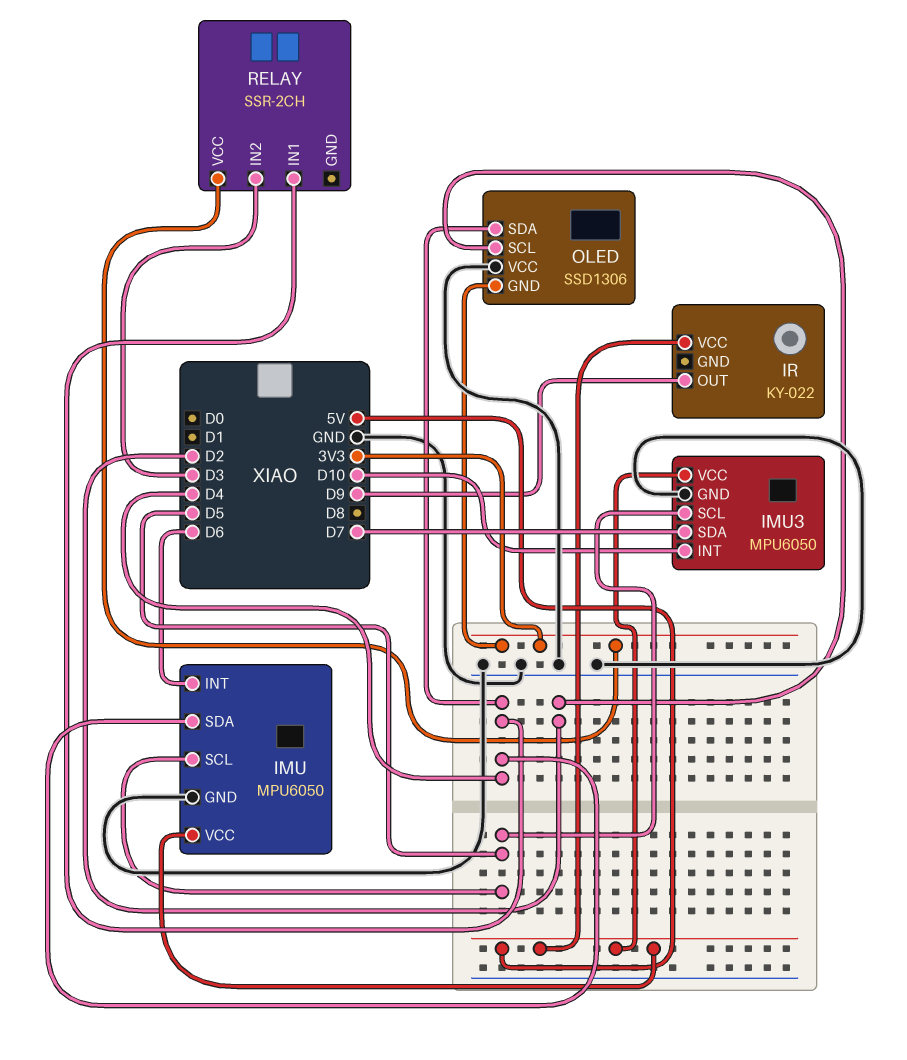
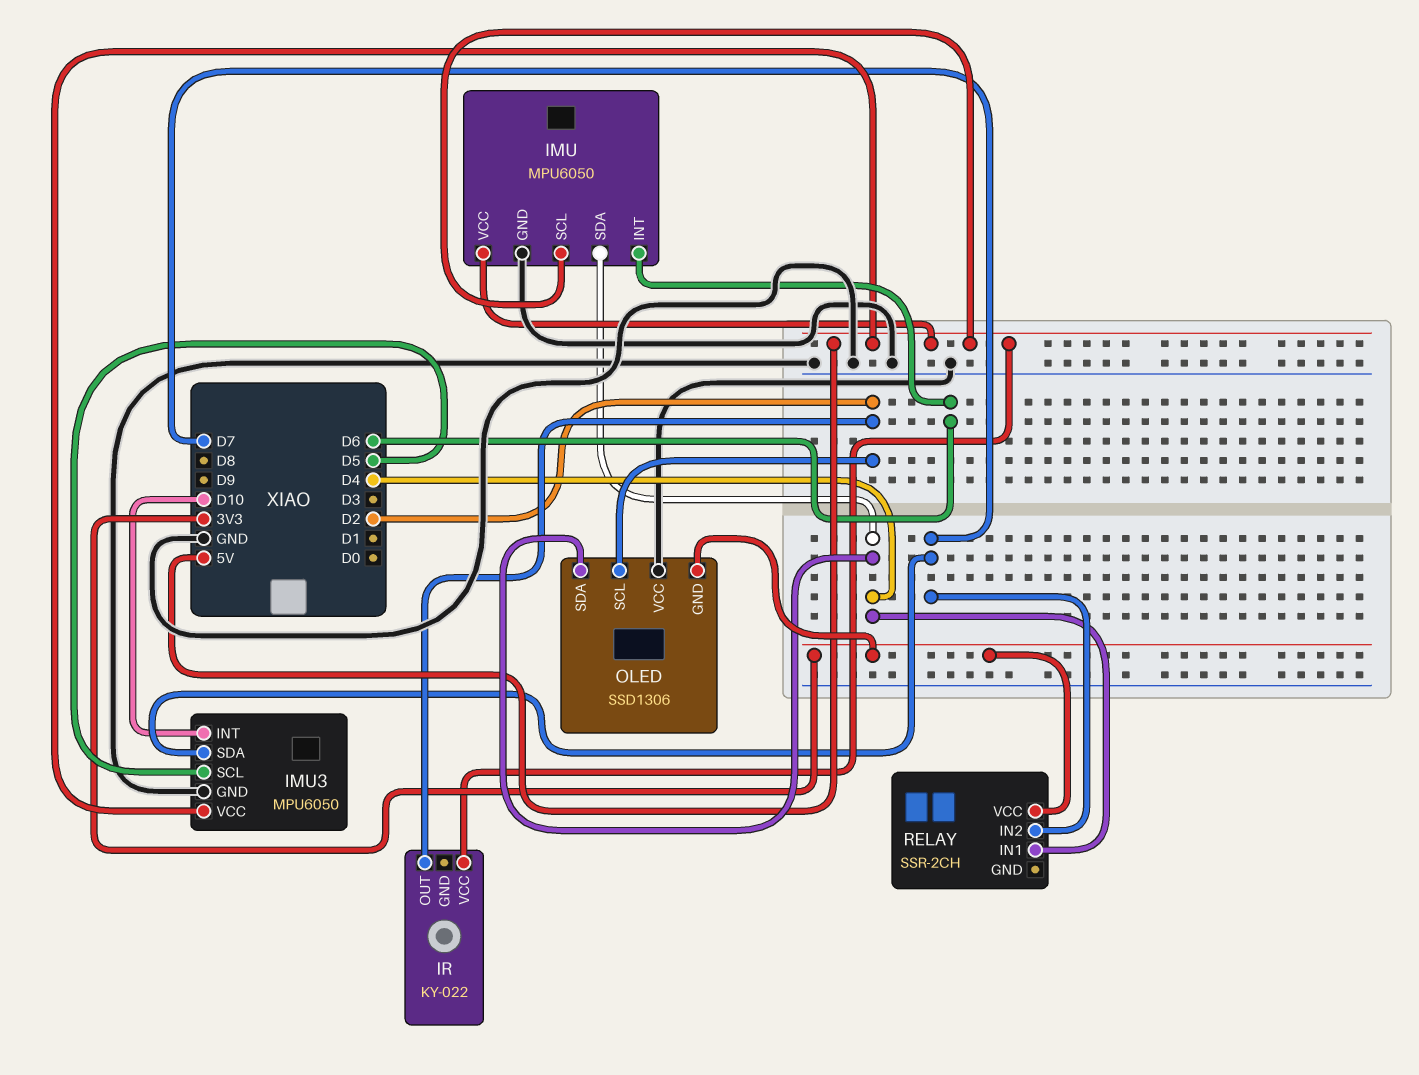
IMU pin SCL: D5 -> 5V
IR pin OUT: D9 -> D2
RELAY pin IN2: D3 -> D7

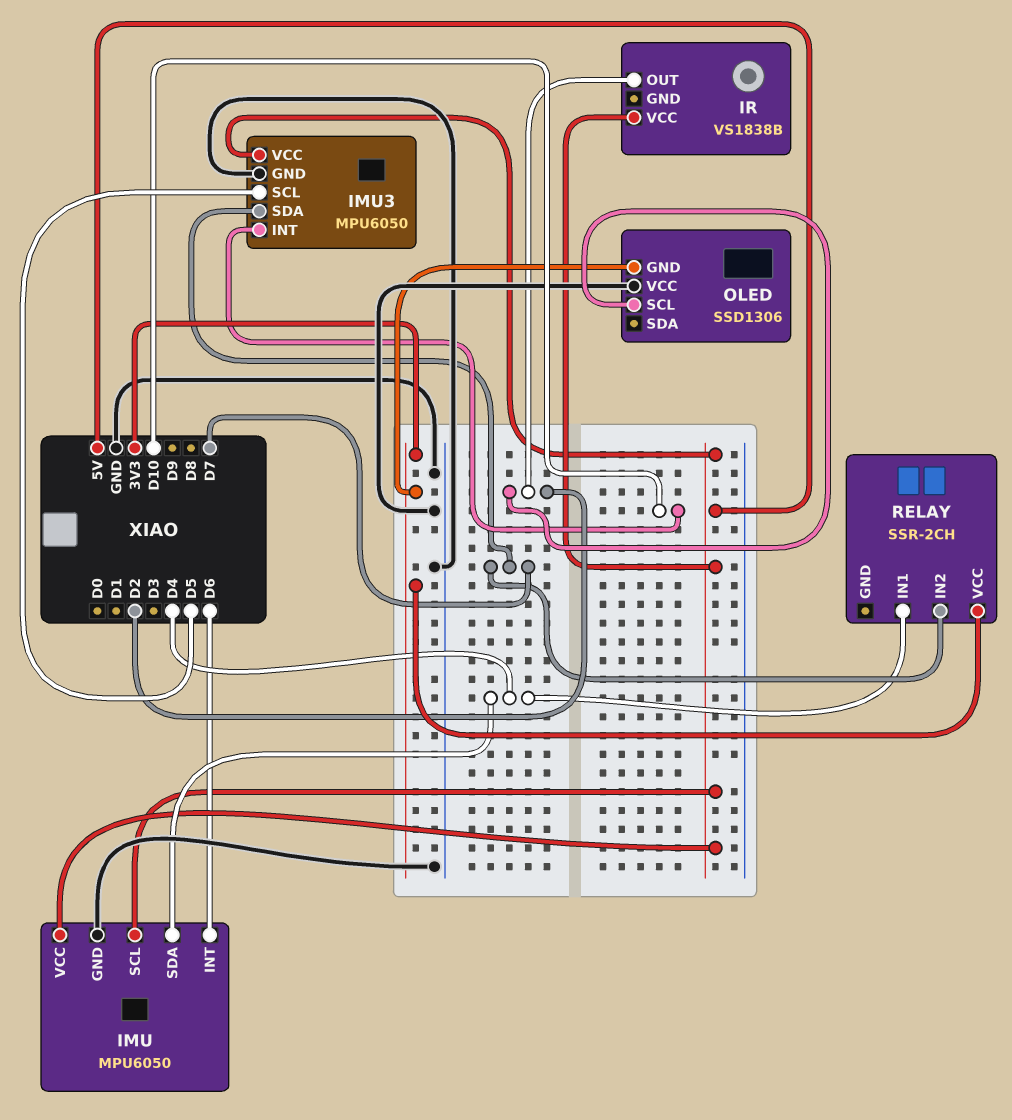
IR: KY-022 -> VS1838B
OLED pin SDA: D4 -> none

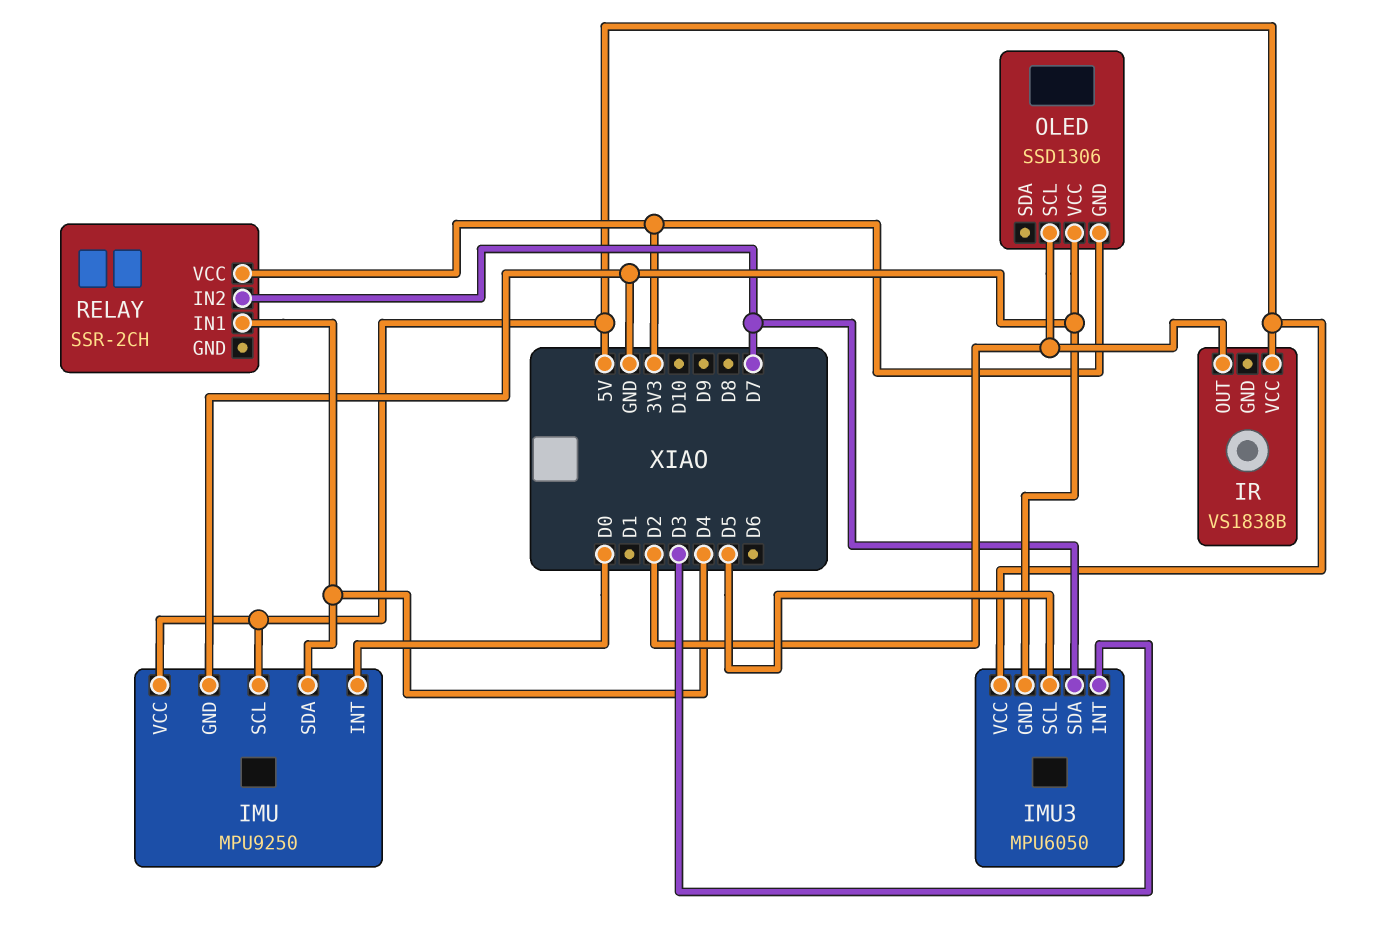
IMU: MPU6050 -> MPU9250
IMU pin INT: D6 -> D0
IMU3 pin INT: D10 -> D3

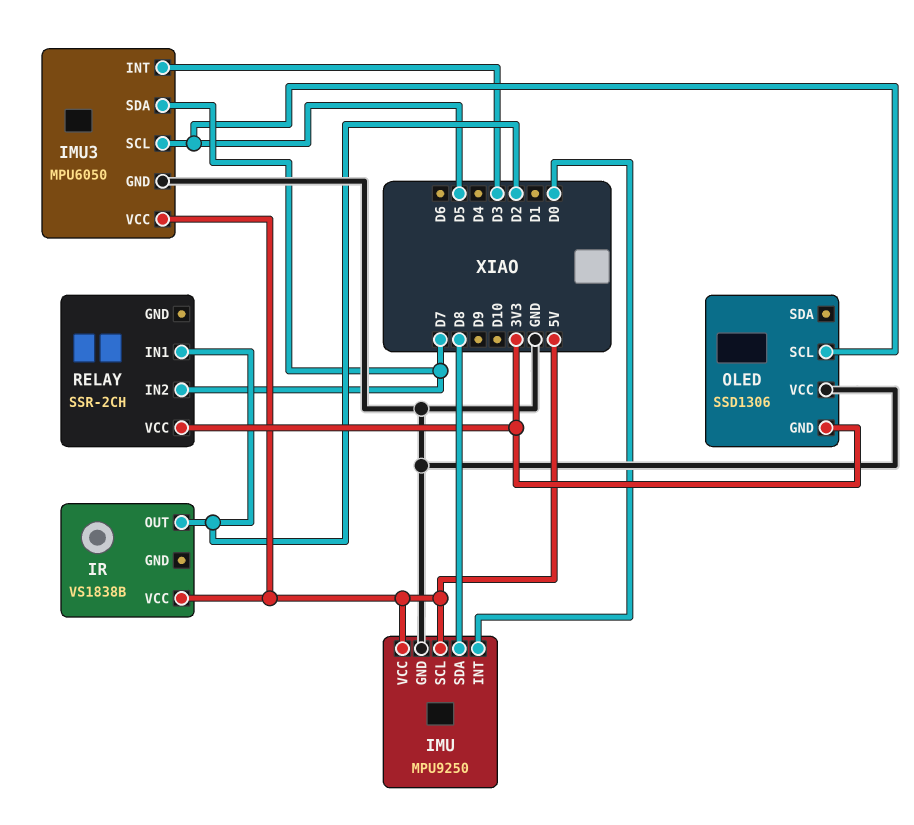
IMU pin SDA: D4 -> D8
OLED pin SCL: D2 -> D5
RELAY pin IN1: D4 -> D2

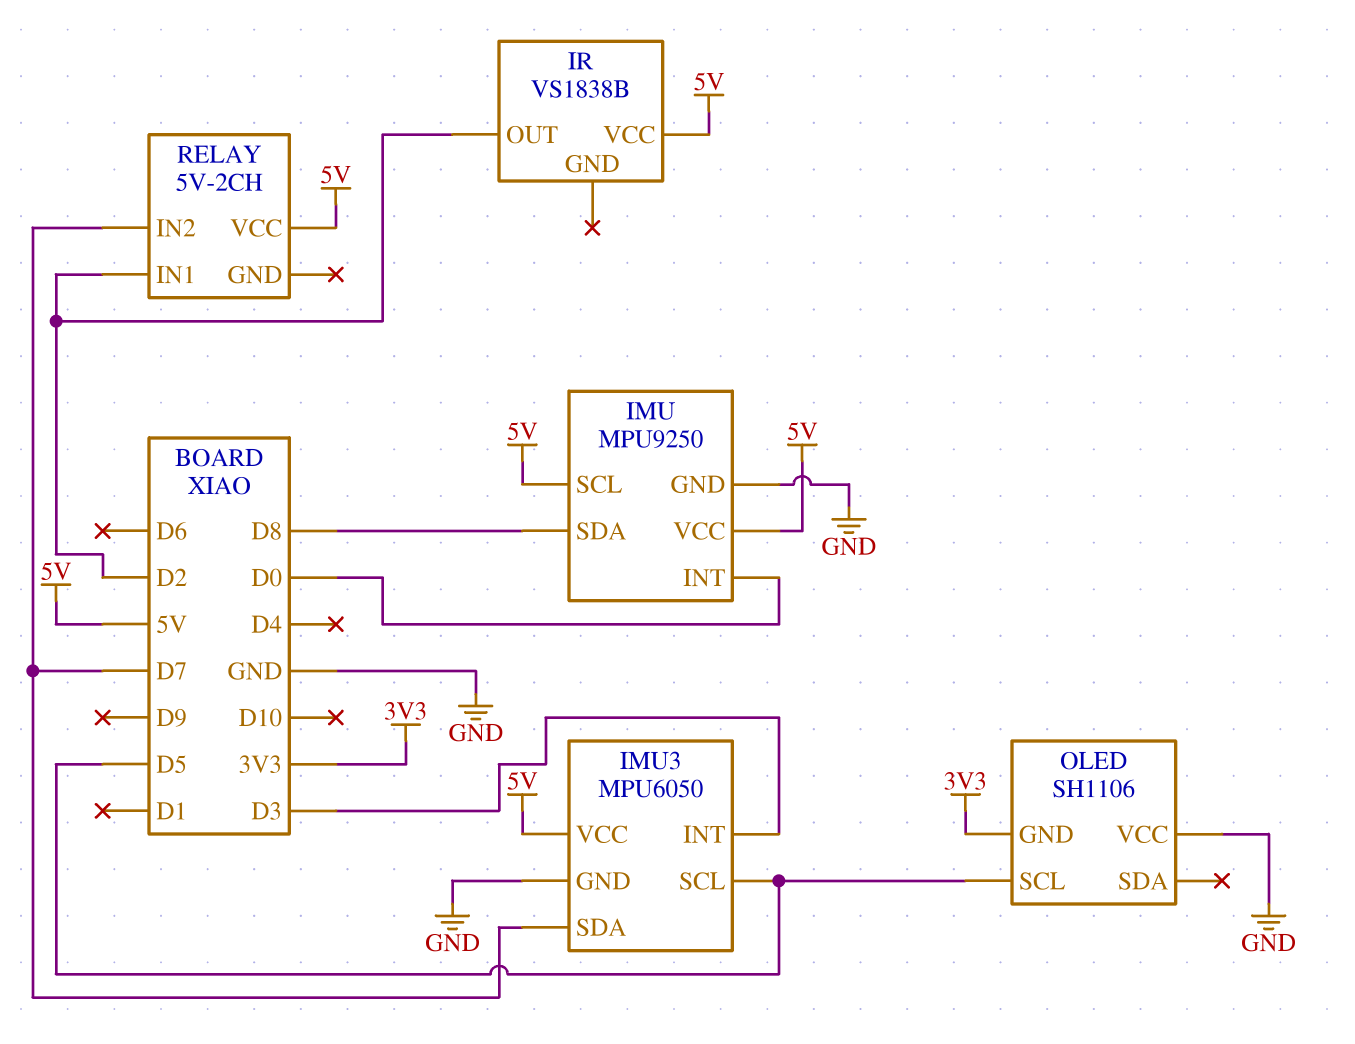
OLED: SSD1306 -> SH1106
RELAY: SSR-2CH -> 5V-2CH
RELAY pin VCC: 3V3 -> 5V

